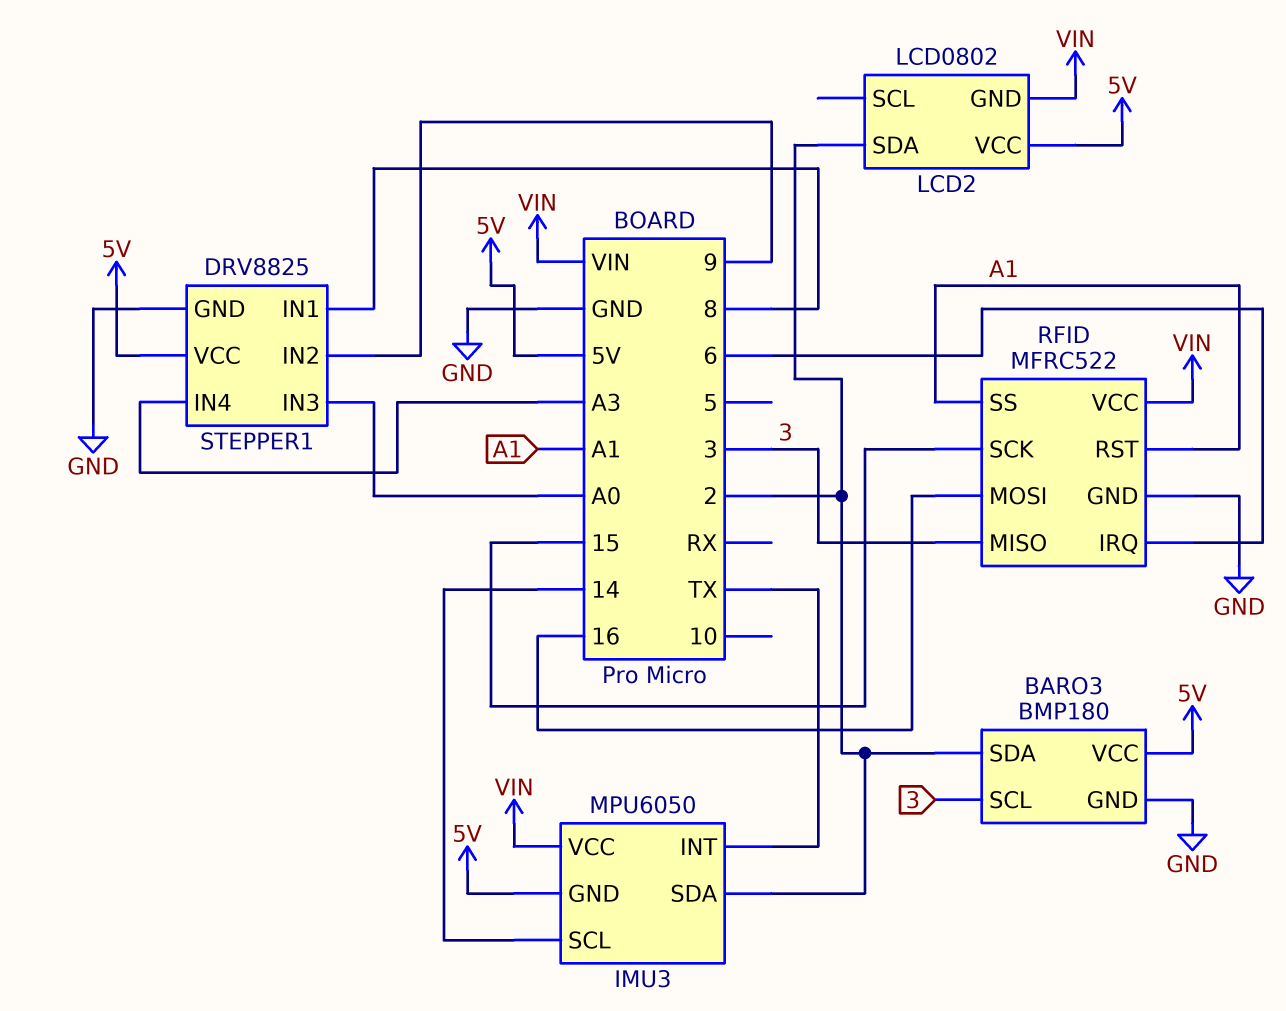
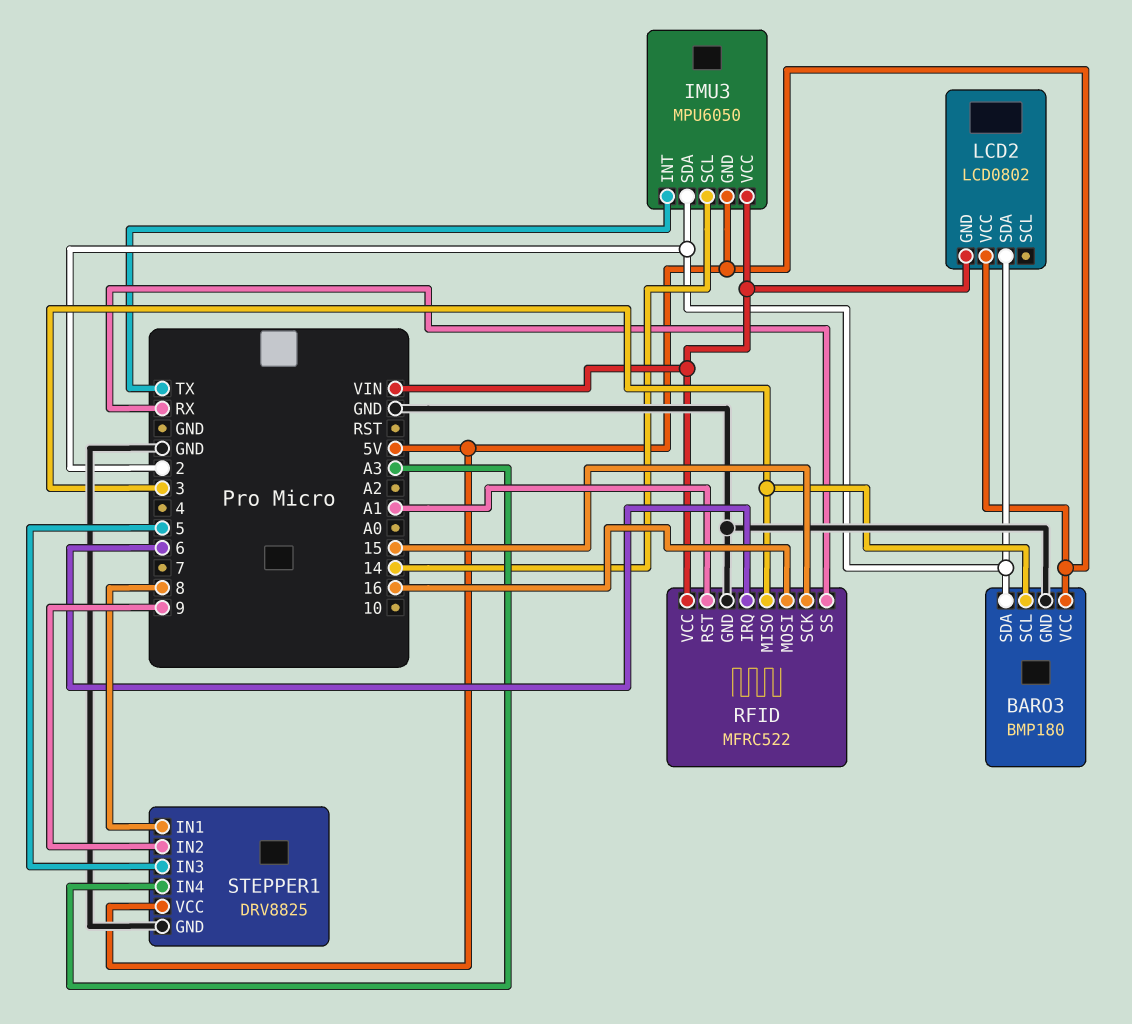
RFID pin SS: A1 -> RX
STEPPER1 pin IN3: A0 -> 5

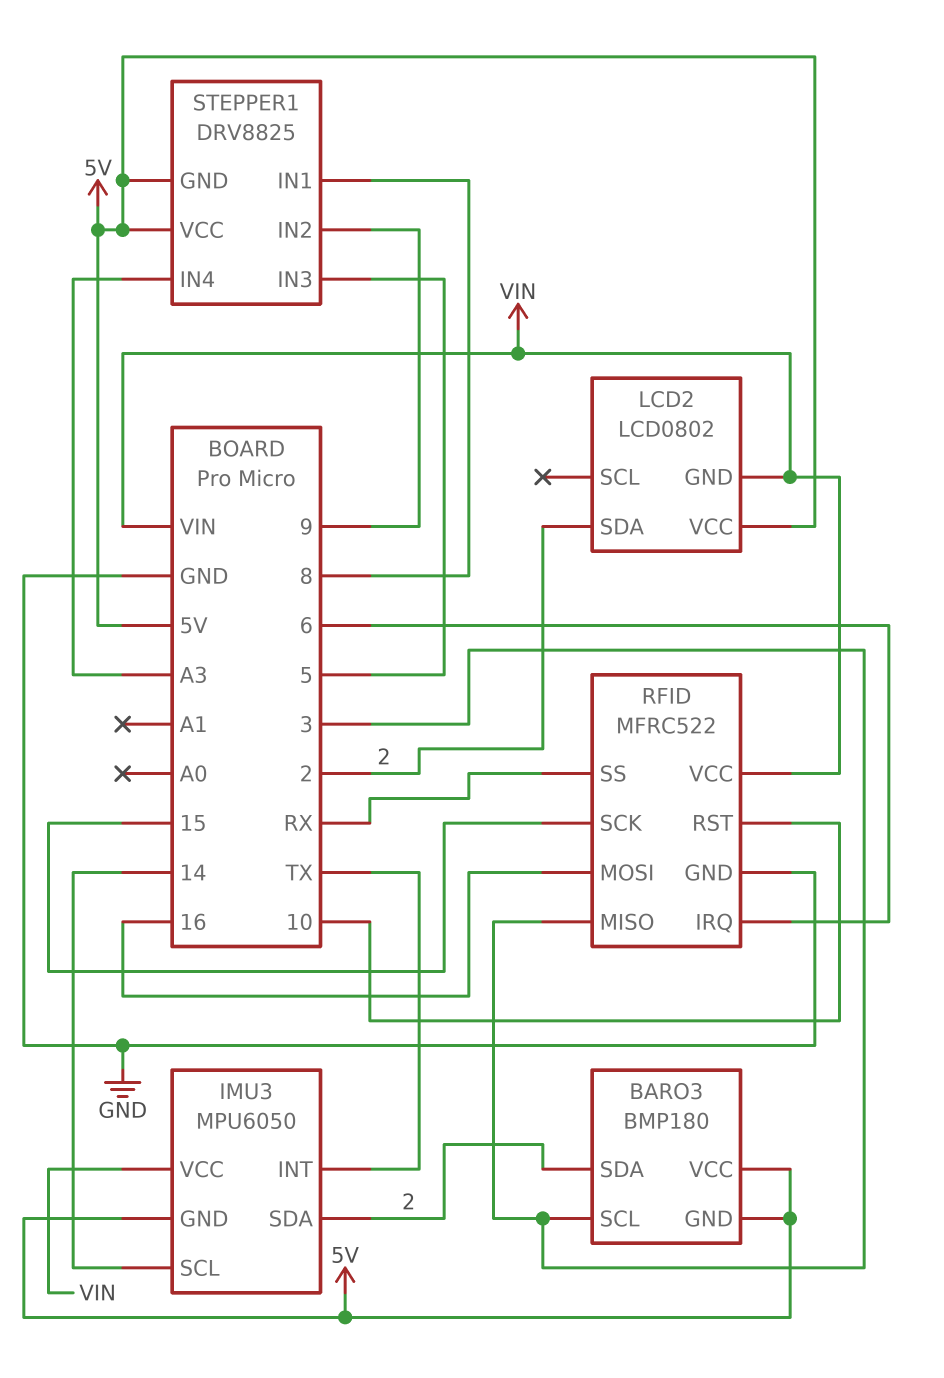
BARO3 pin GND: GND -> 5V
RFID pin RST: A1 -> 10
STEPPER1 pin GND: GND -> 5V

